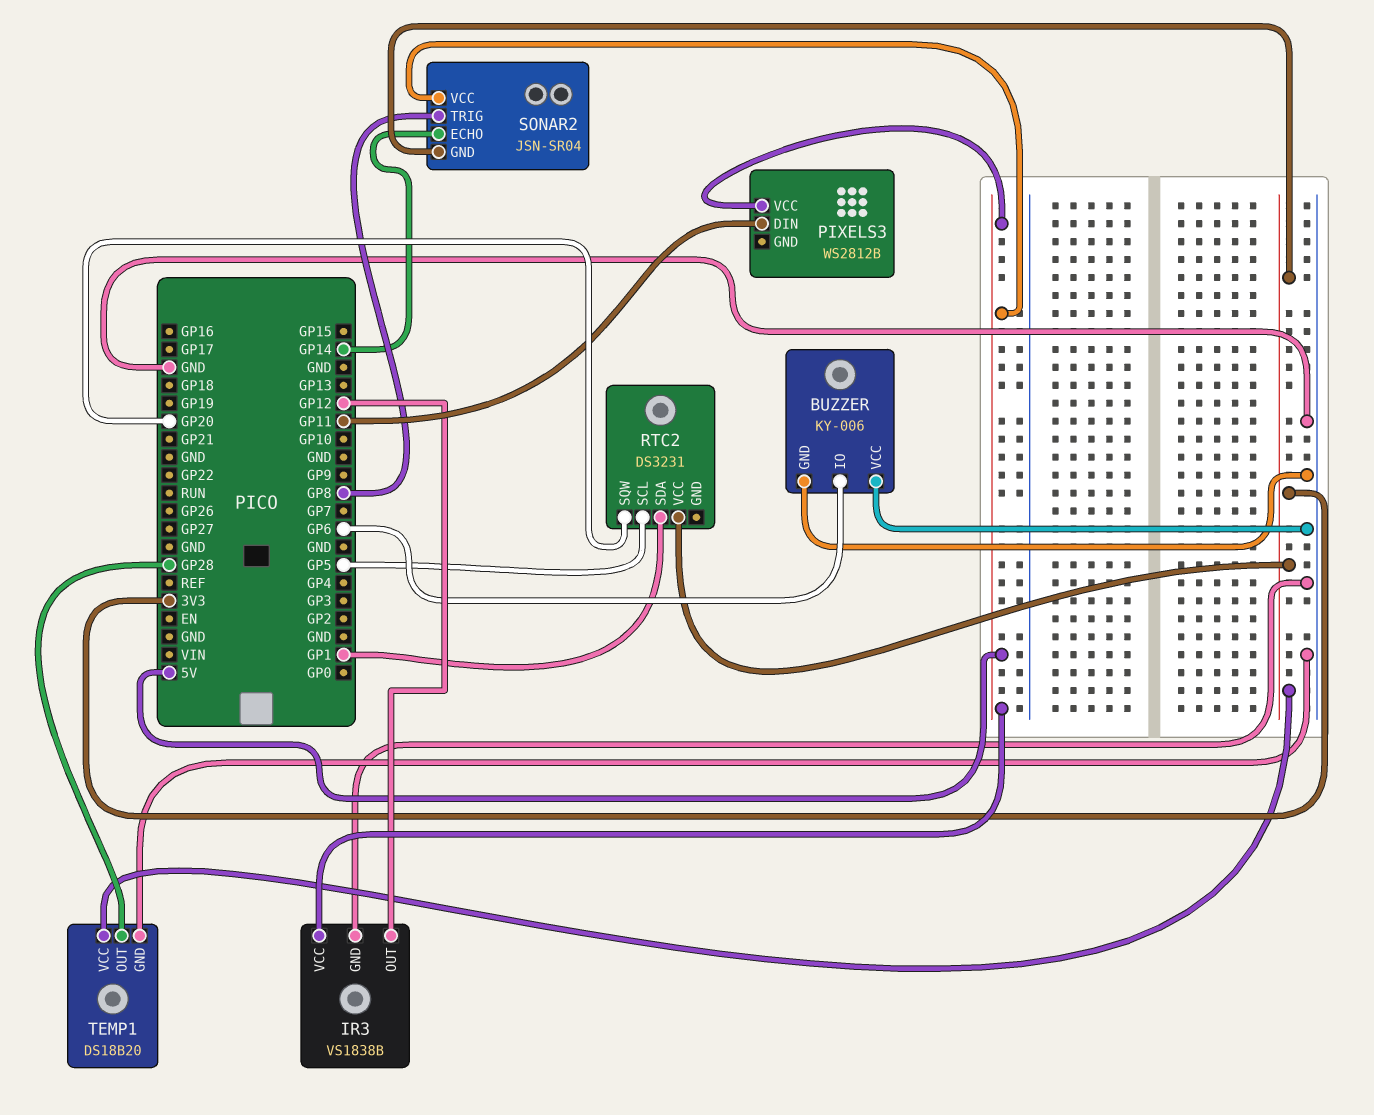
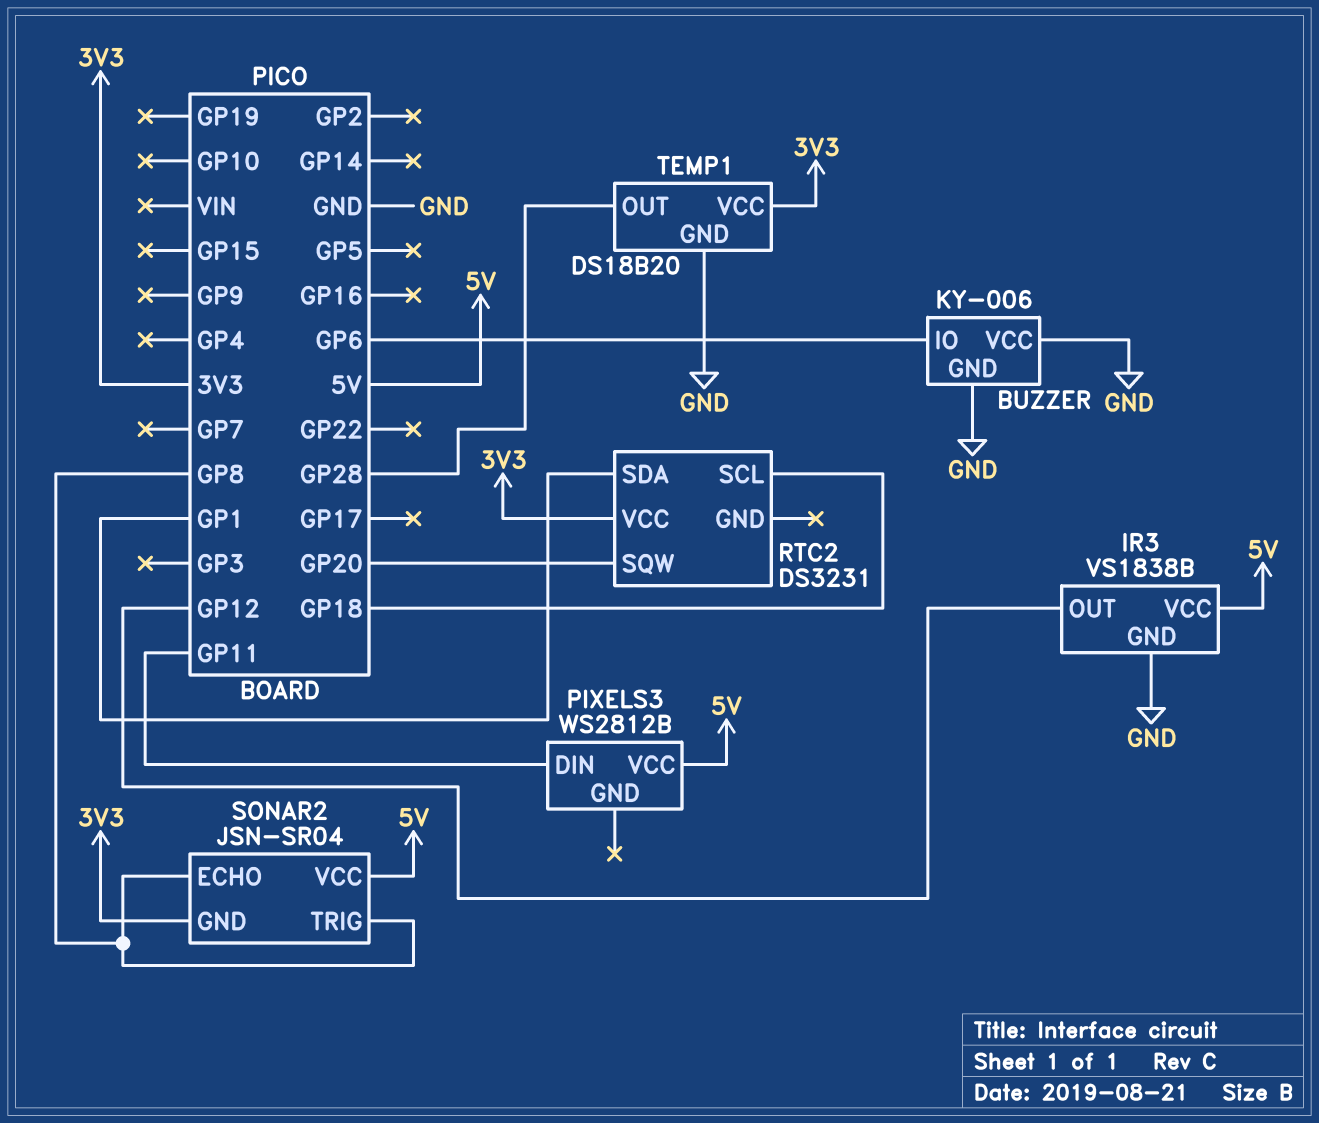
RTC2 pin SCL: GP5 -> GP18
SONAR2 pin ECHO: GP14 -> GP8

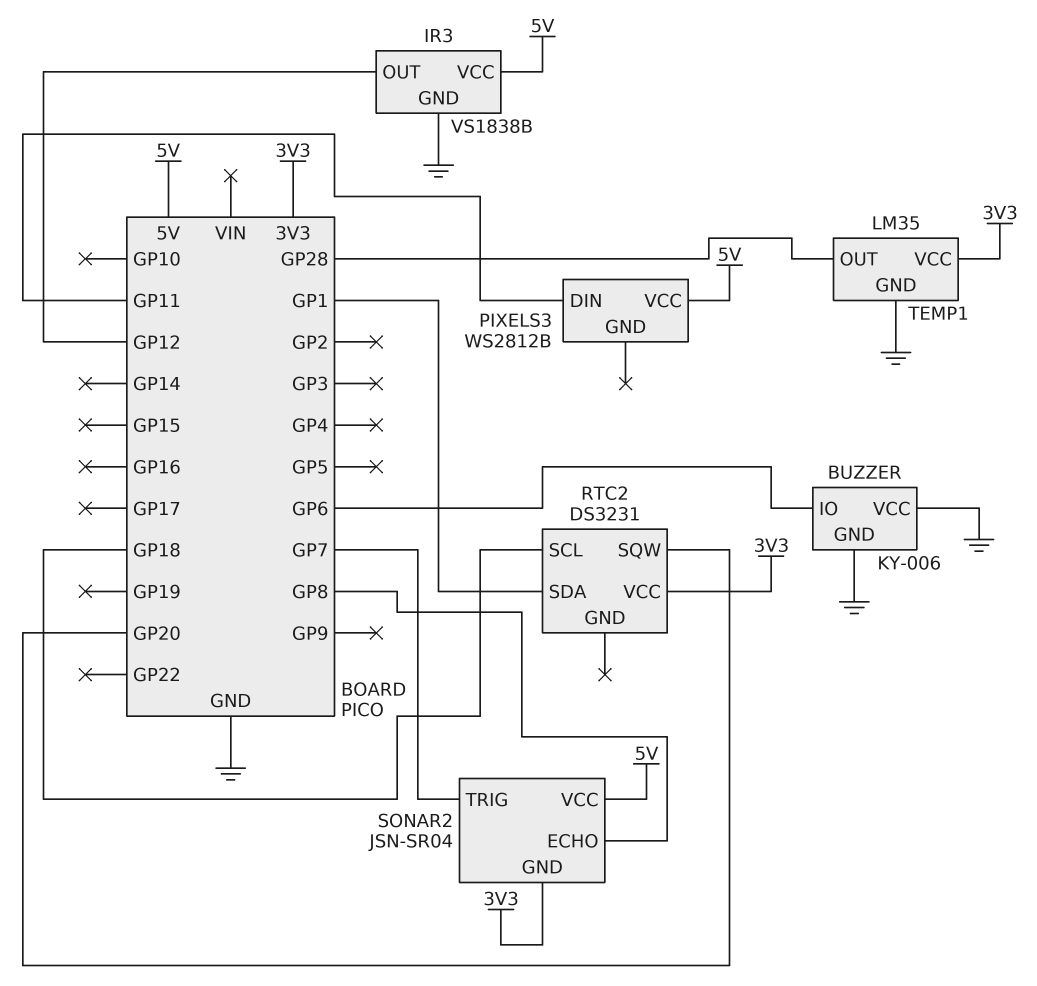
SONAR2 pin TRIG: GP8 -> GP7
TEMP1: DS18B20 -> LM35

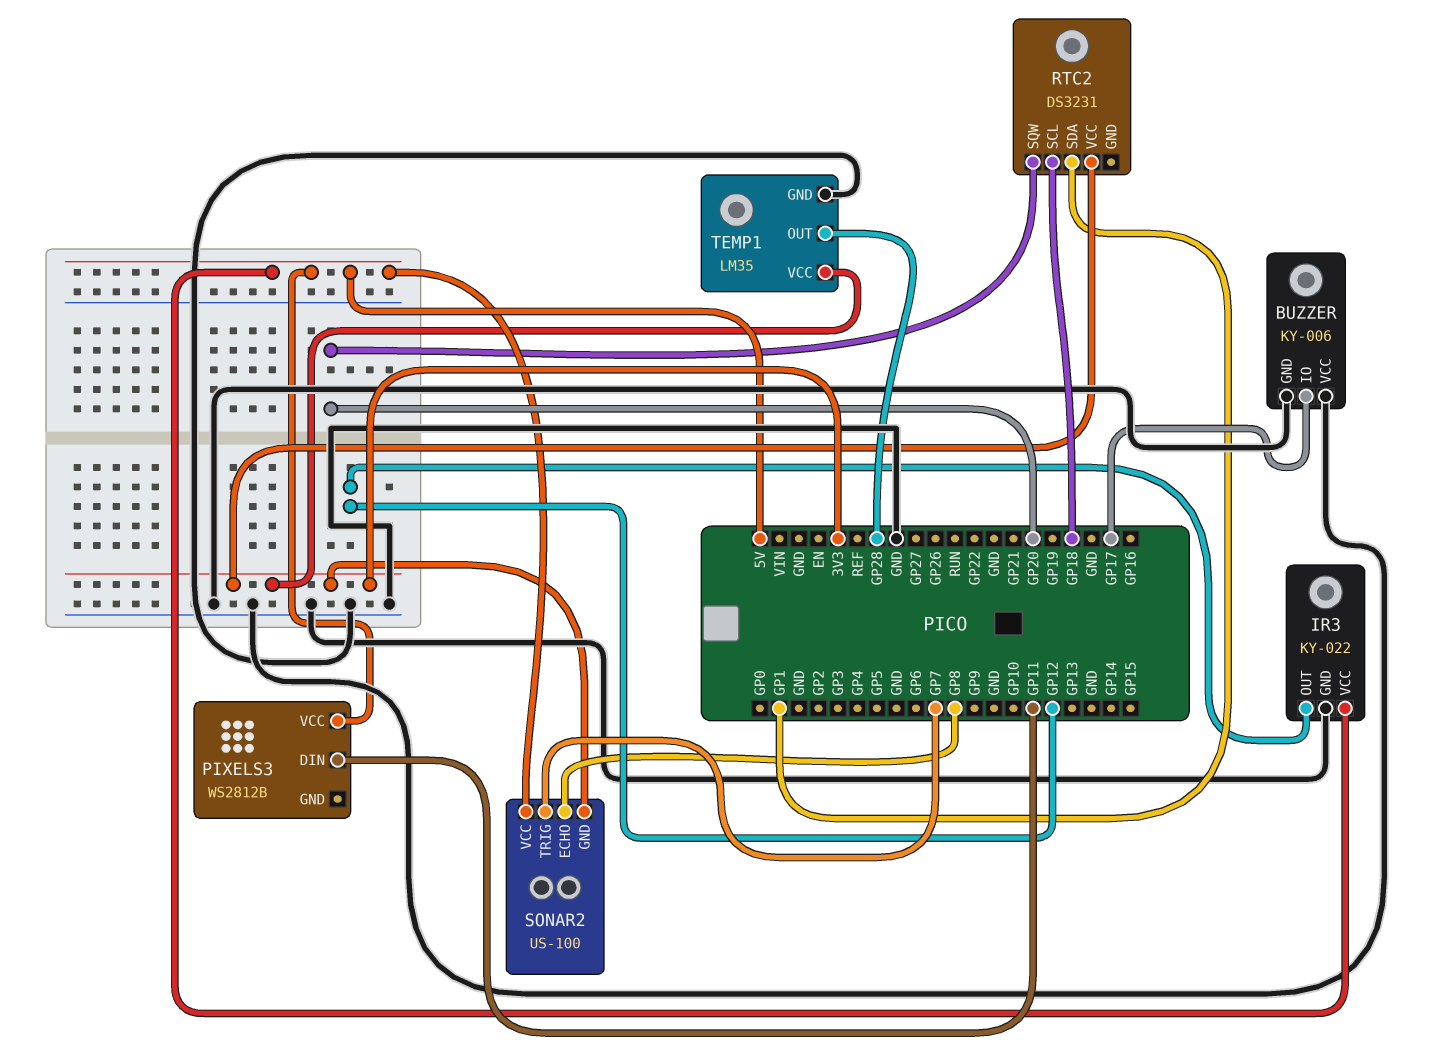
BUZZER pin IO: GP6 -> GP17
IR3: VS1838B -> KY-022
SONAR2: JSN-SR04 -> US-100

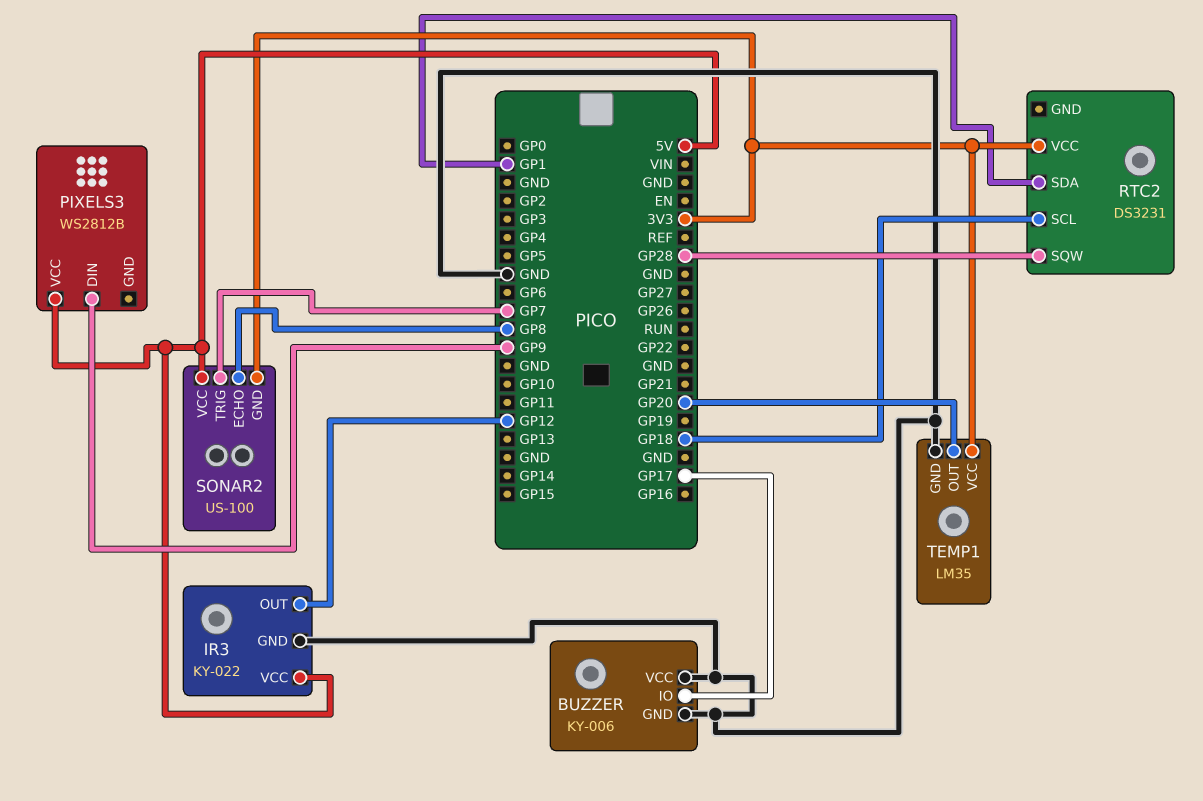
PIXELS3 pin DIN: GP11 -> GP9
RTC2 pin SQW: GP20 -> GP28
TEMP1 pin OUT: GP28 -> GP20

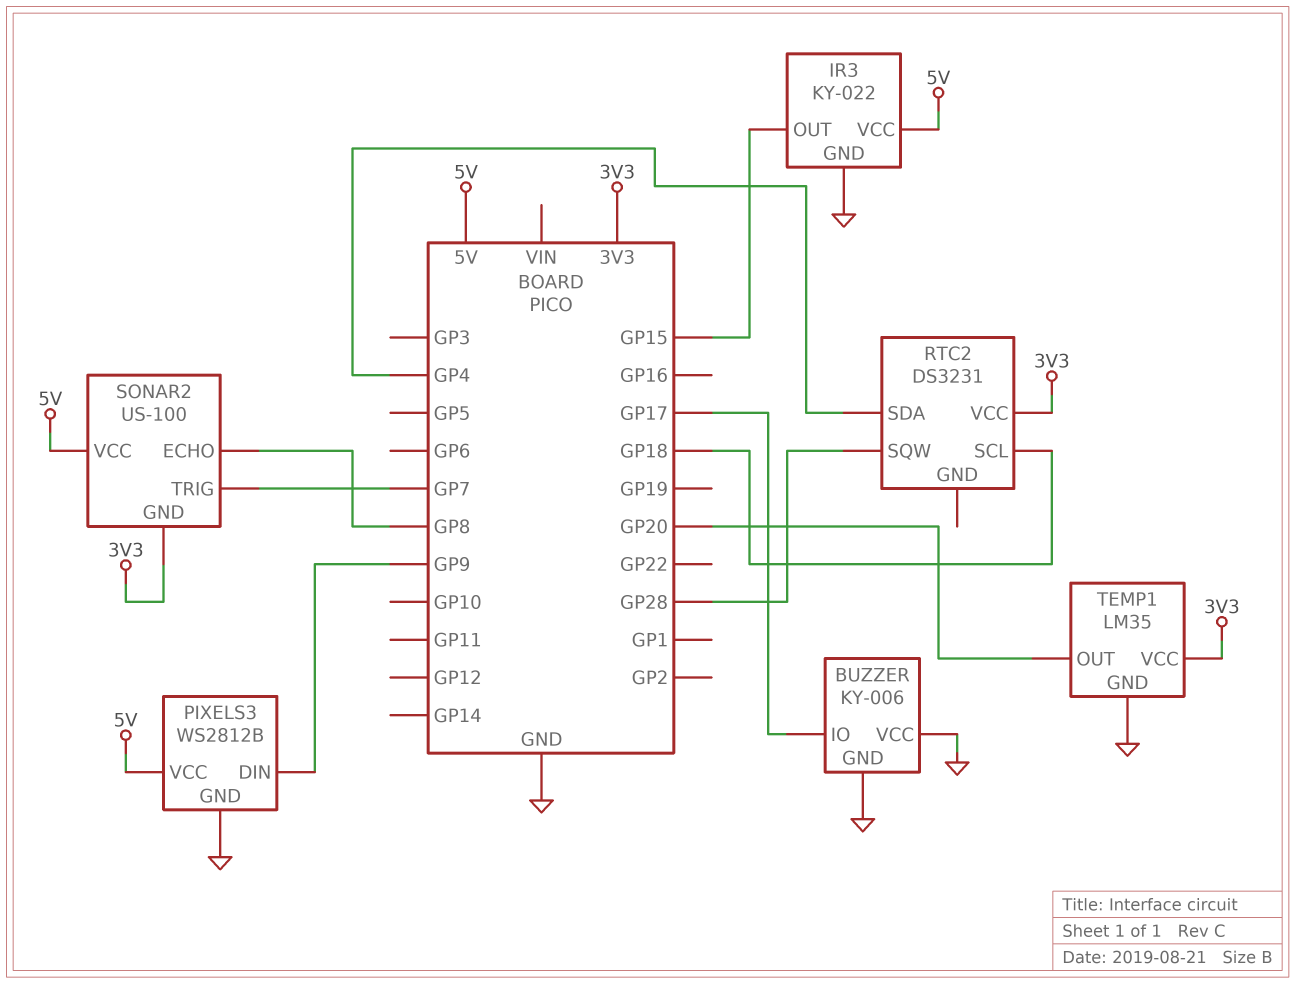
IR3 pin OUT: GP12 -> GP15
PIXELS3 pin GND: none -> GND
RTC2 pin SDA: GP1 -> GP4

